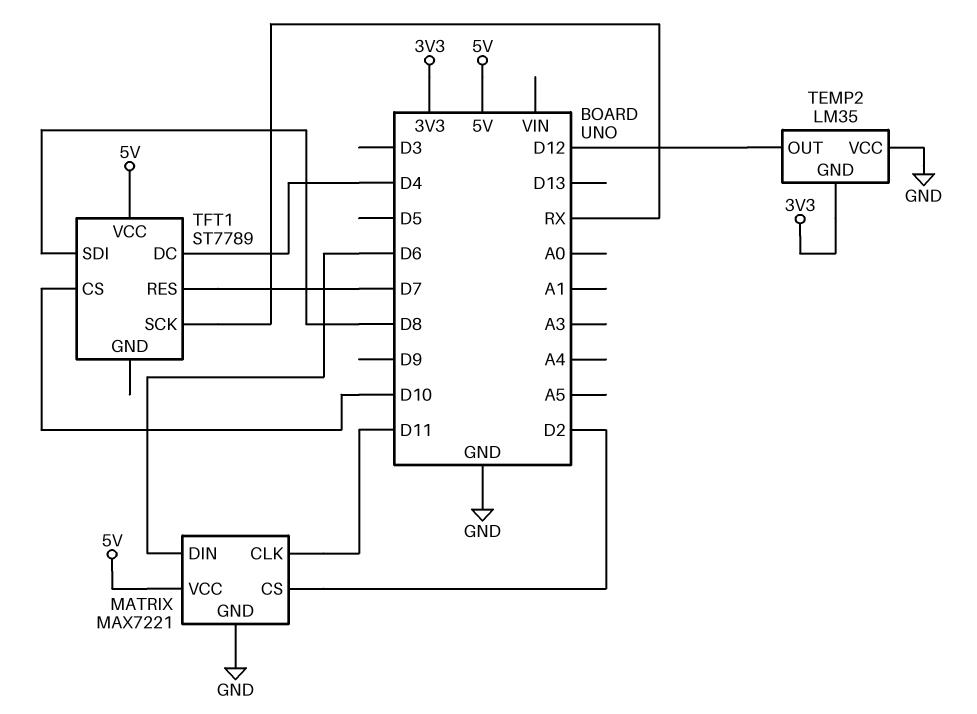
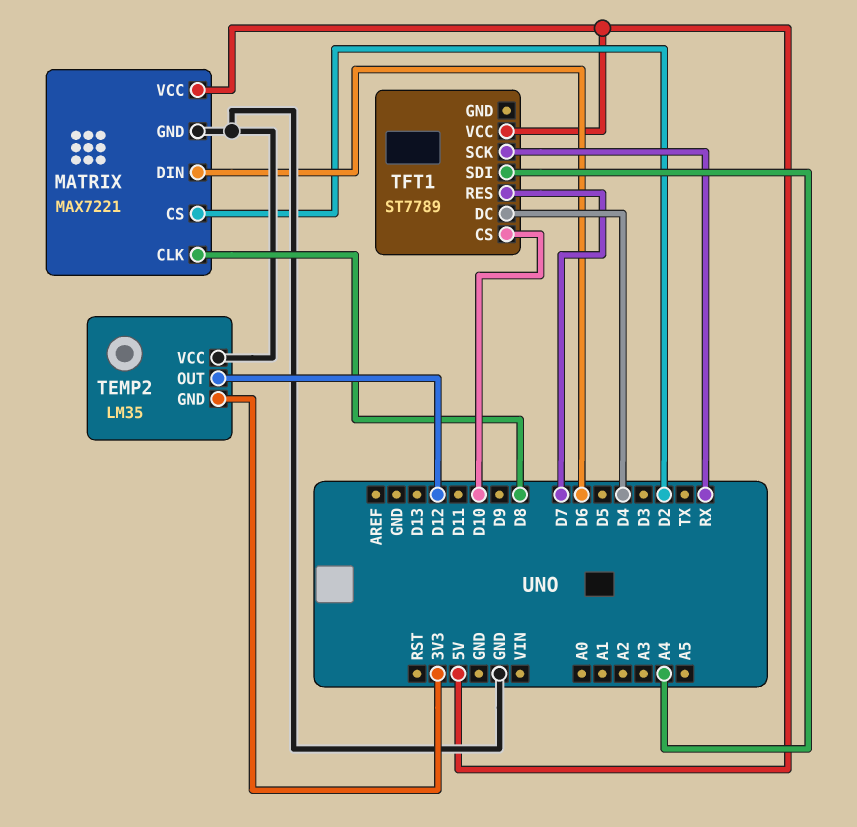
MATRIX pin CLK: D11 -> D8
TFT1 pin SDI: D8 -> A4

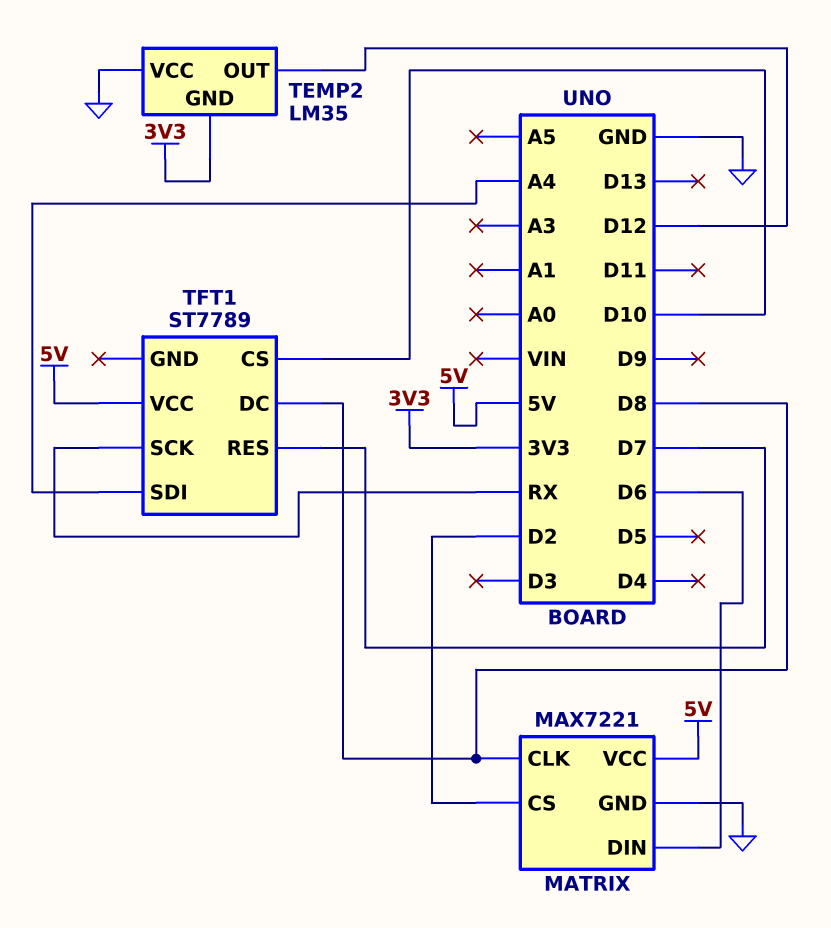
TFT1 pin DC: D4 -> D8

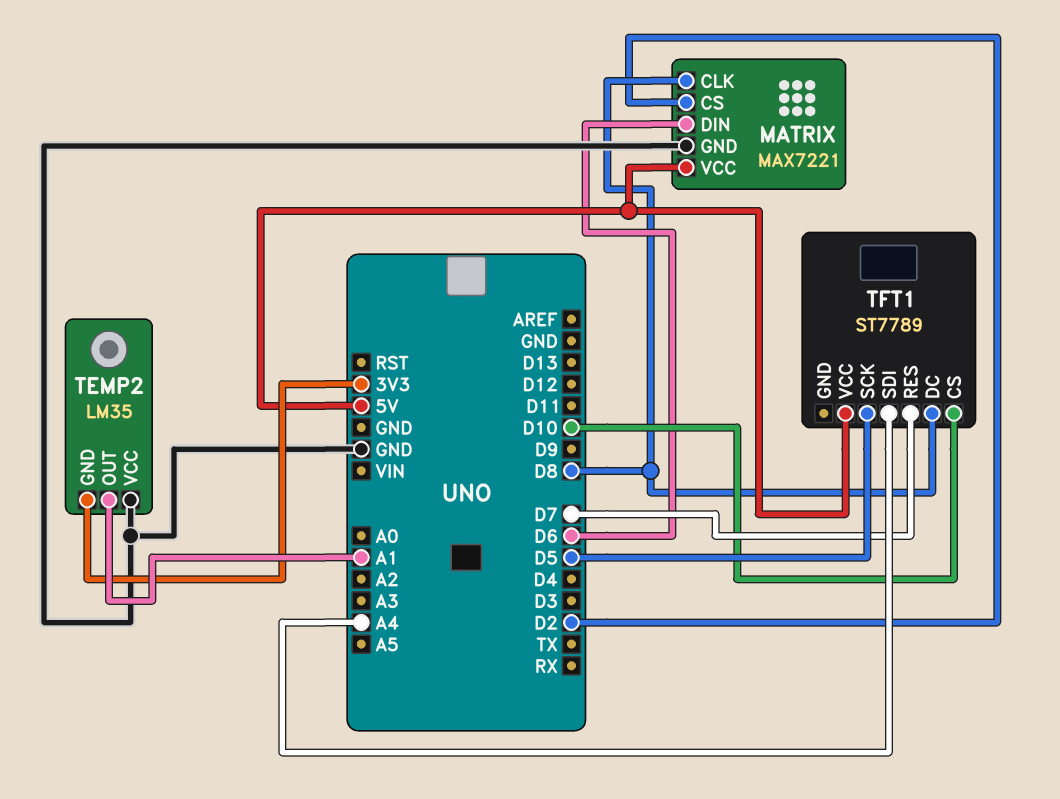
TEMP2 pin OUT: D12 -> A1
TFT1 pin SCK: RX -> D5

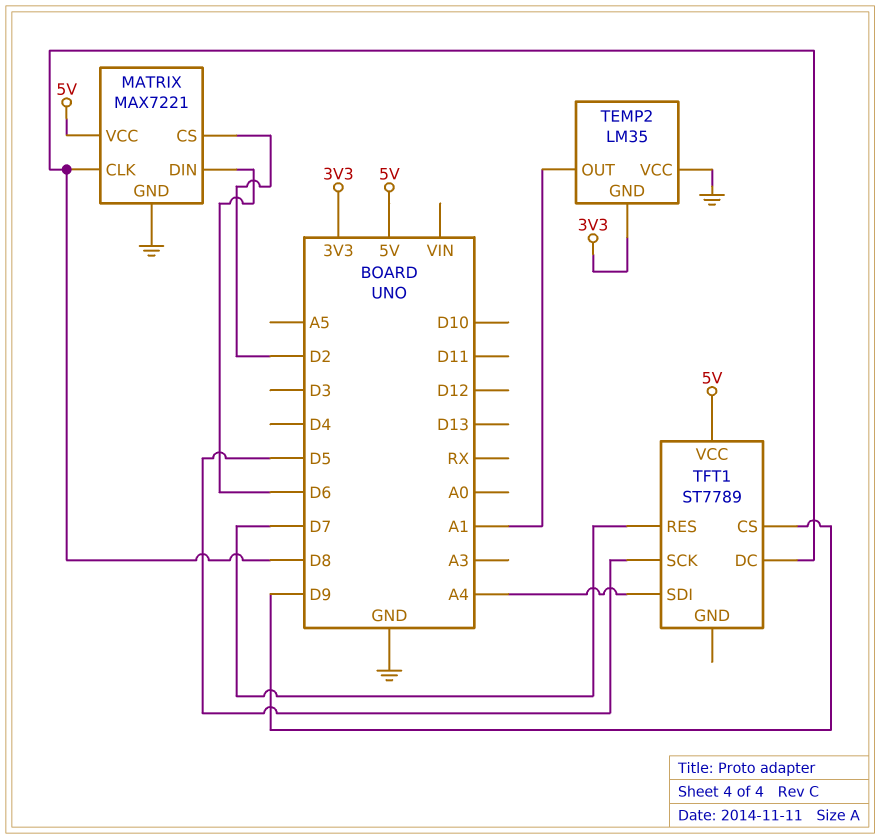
TFT1 pin CS: D10 -> D9

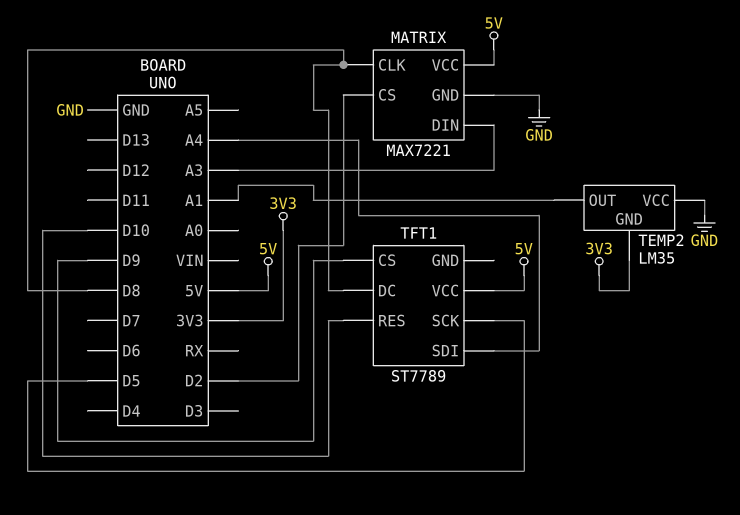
MATRIX pin DIN: D6 -> A3
TFT1 pin RES: D7 -> D10

